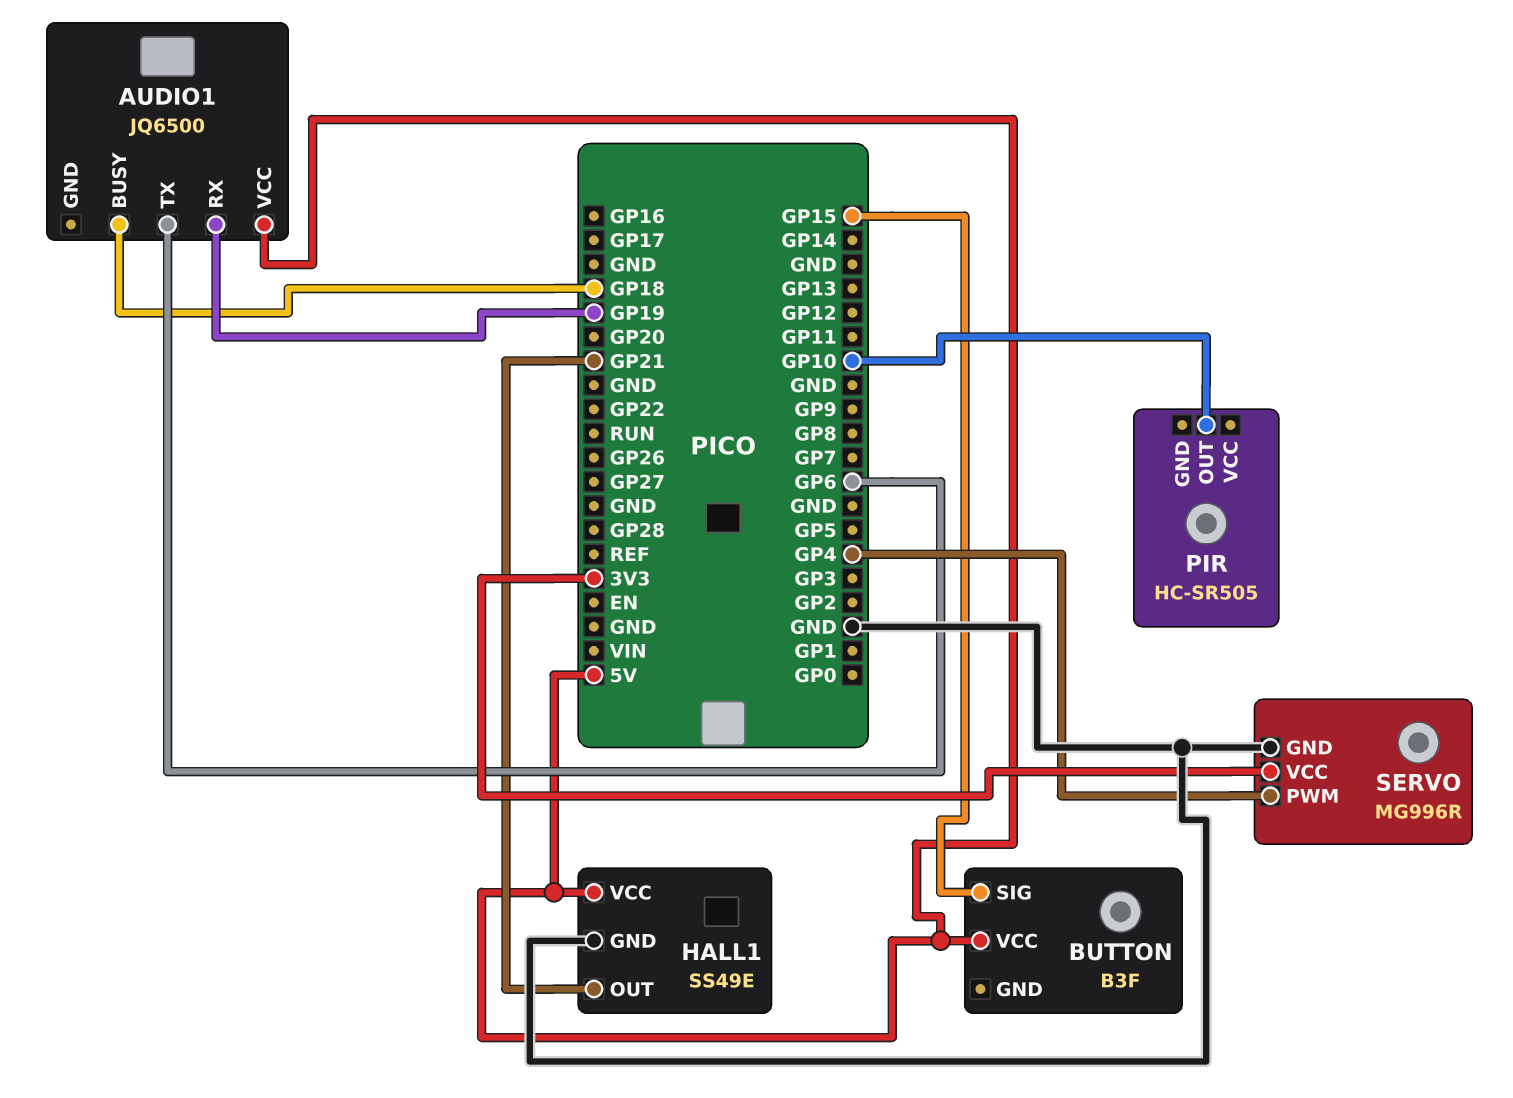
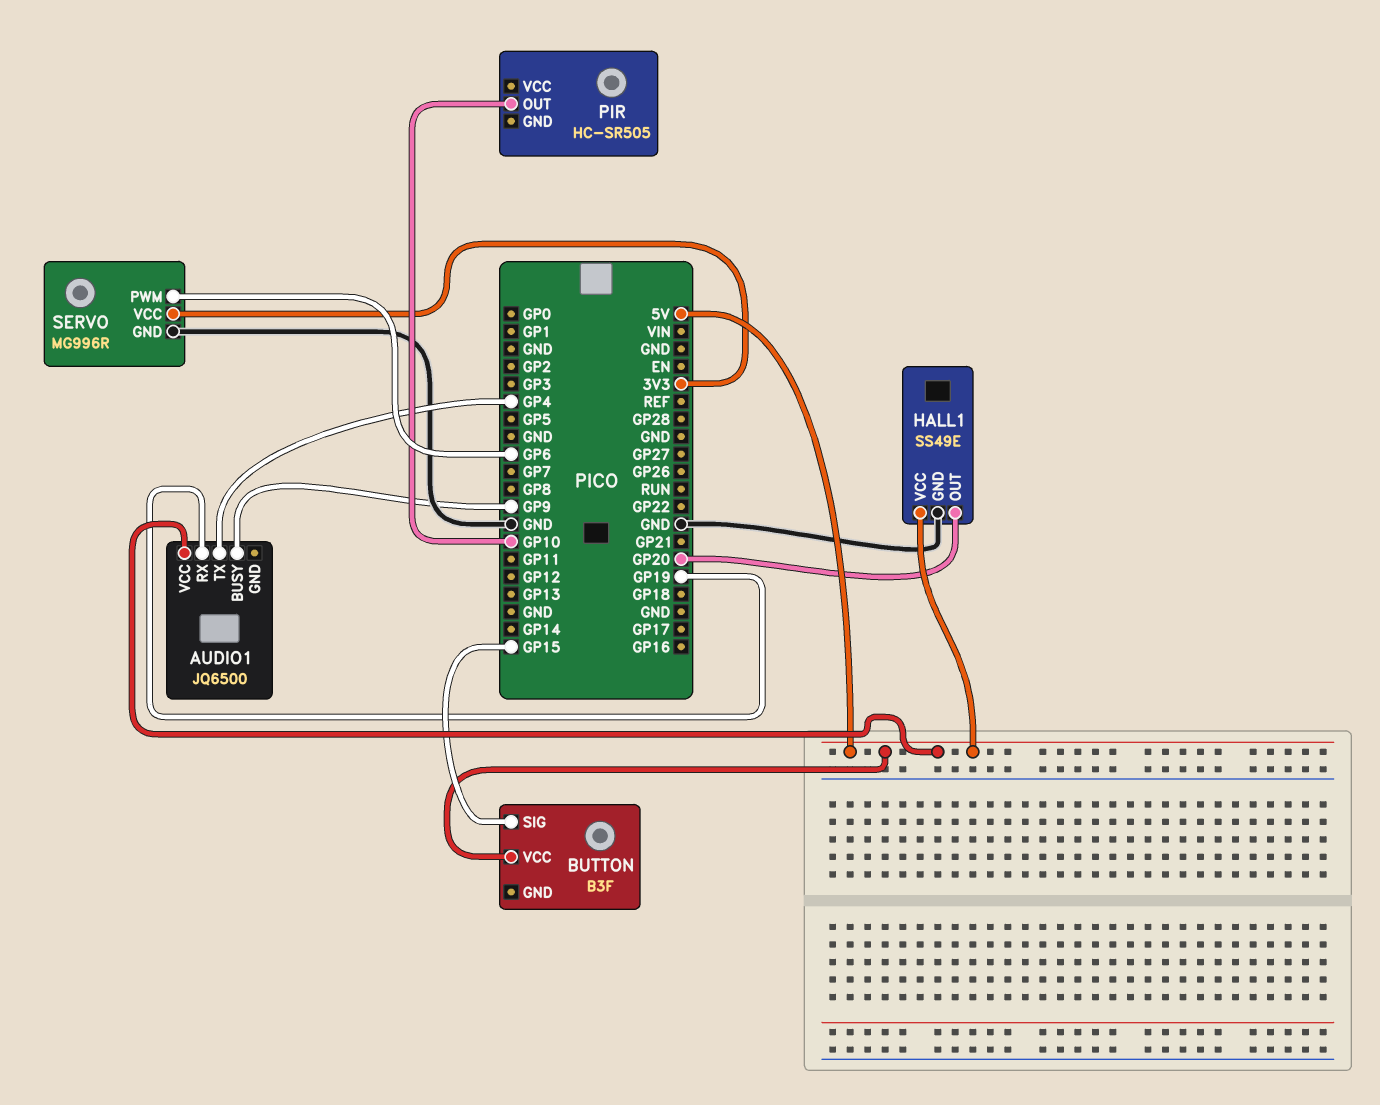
AUDIO1 pin BUSY: GP18 -> GP9
AUDIO1 pin TX: GP6 -> GP4
HALL1 pin OUT: GP21 -> GP20
SERVO pin PWM: GP4 -> GP6

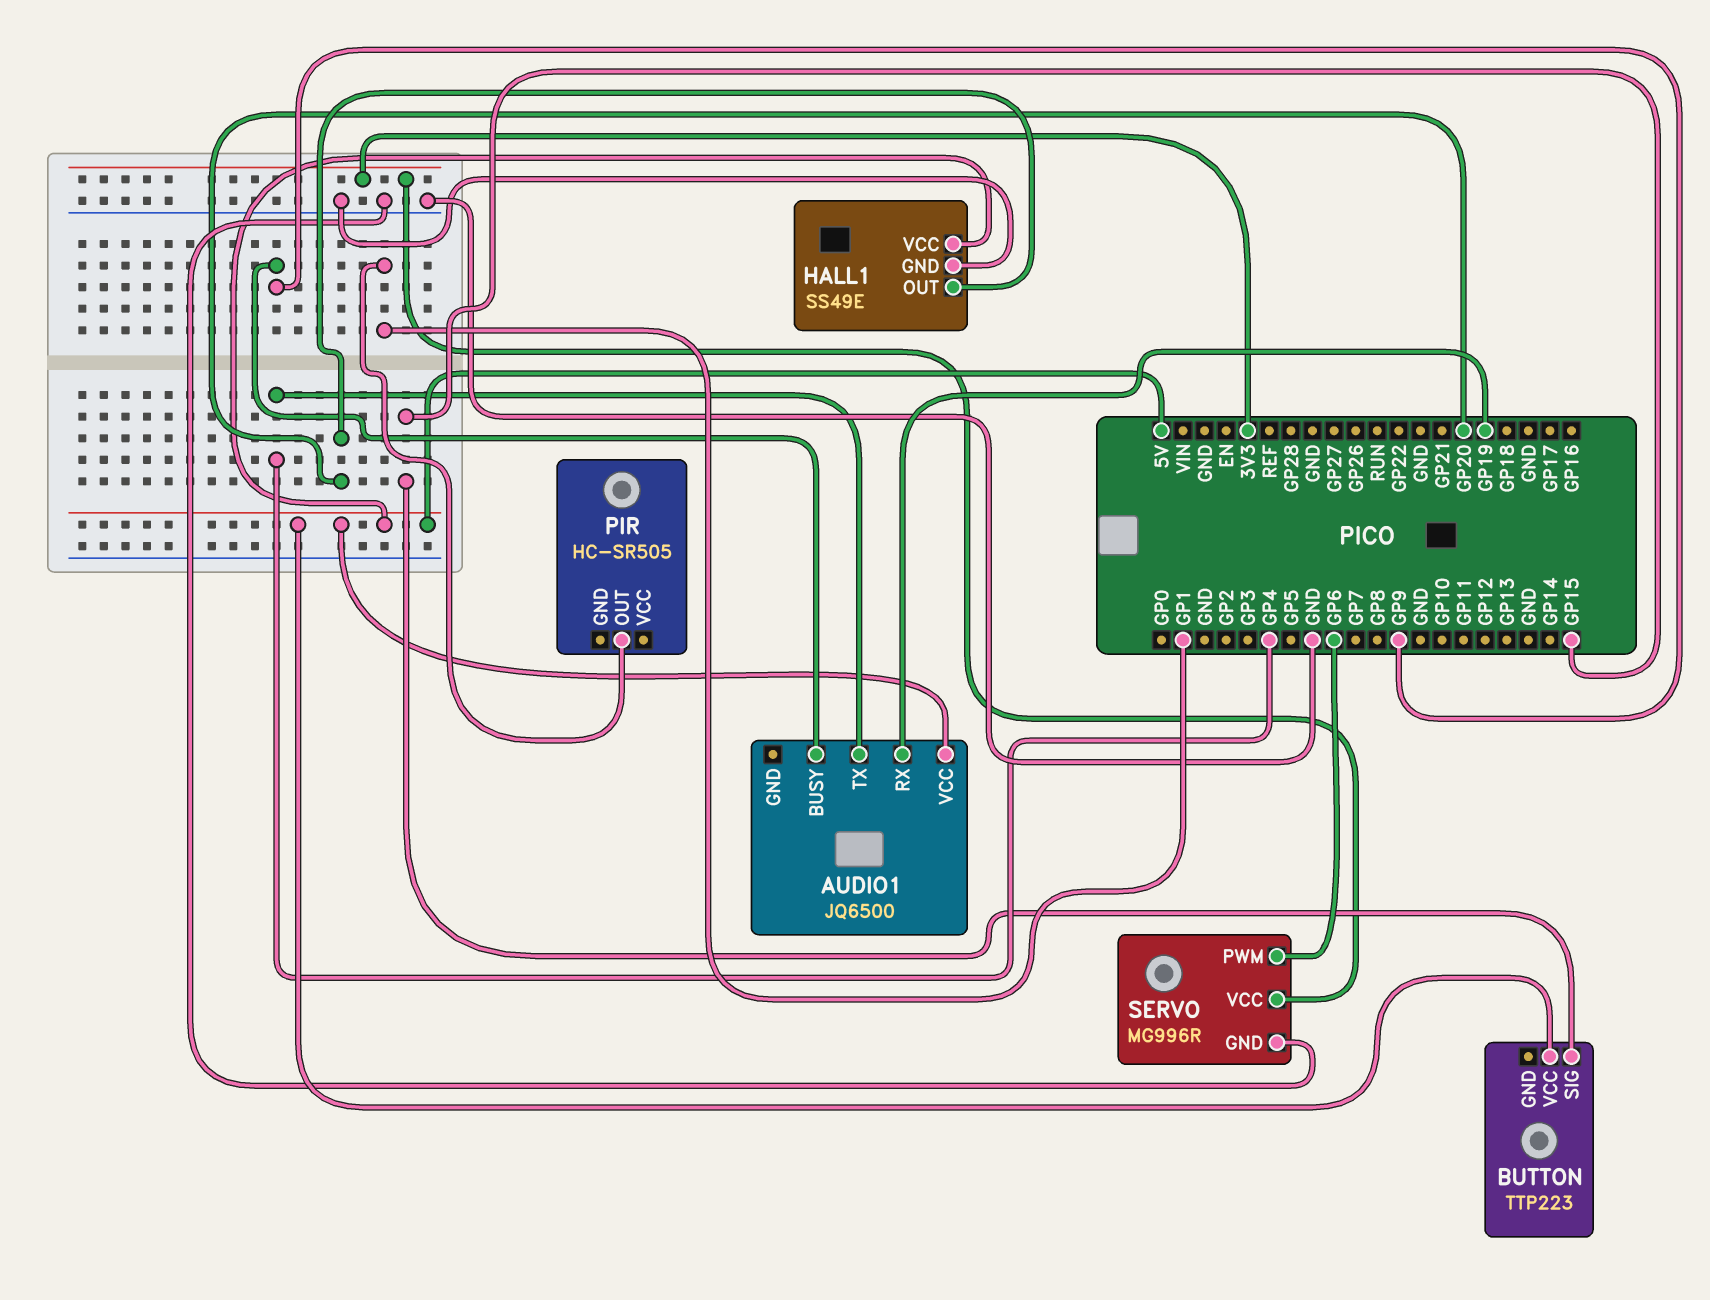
BUTTON: B3F -> TTP223
PIR pin OUT: GP10 -> GP1

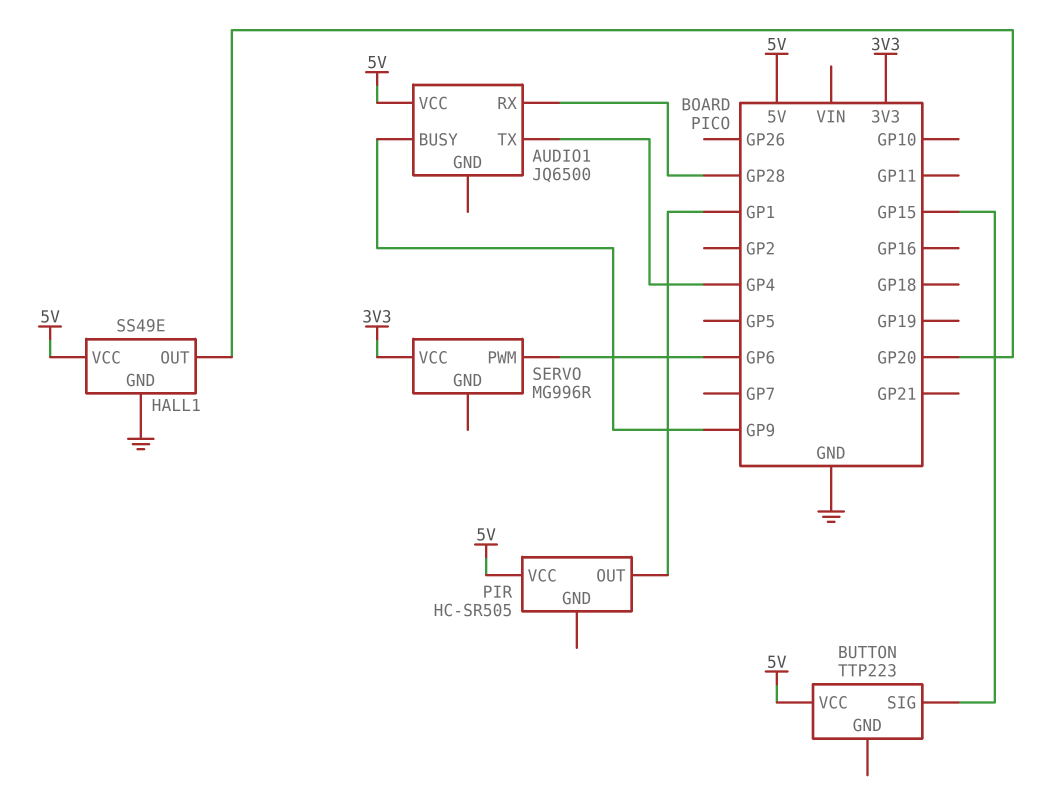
AUDIO1 pin RX: GP19 -> GP28
PIR pin VCC: none -> 5V
SERVO pin GND: GND -> none

